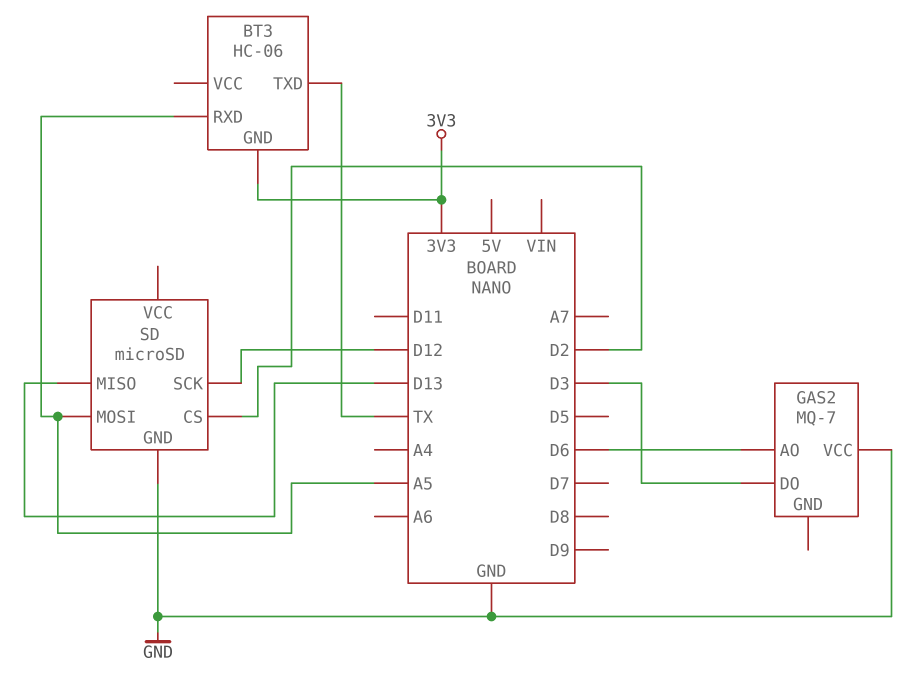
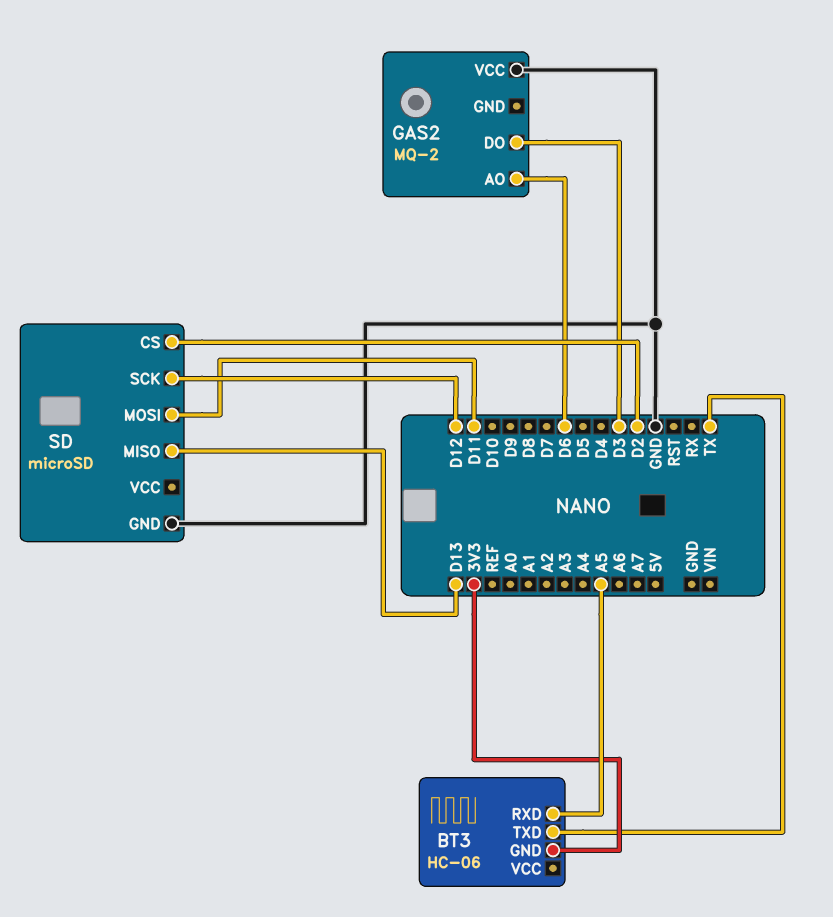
GAS2: MQ-7 -> MQ-2
SD pin MOSI: A5 -> D11

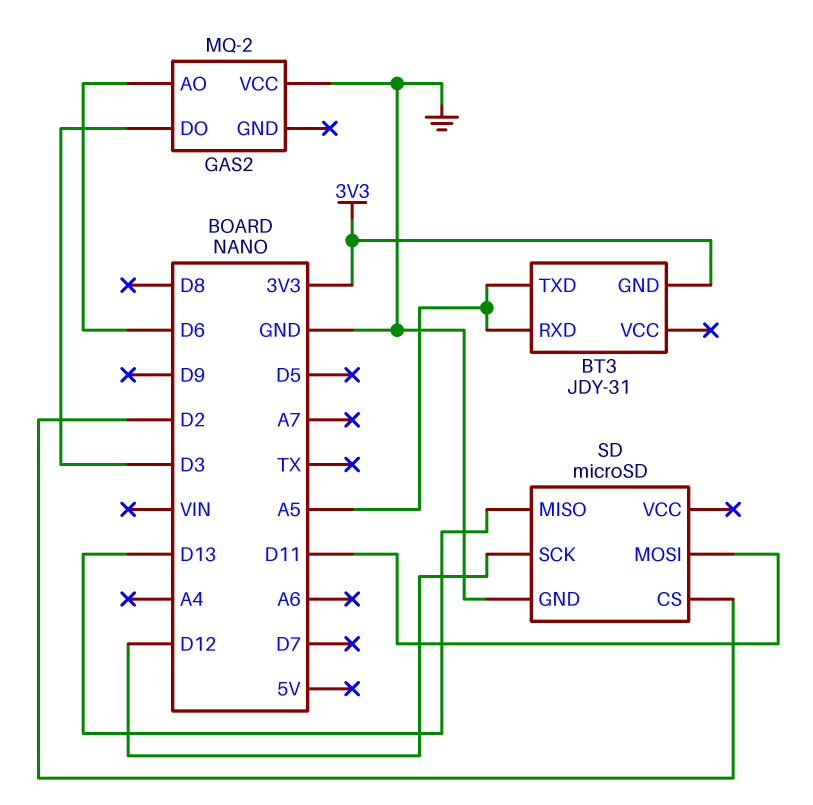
BT3: HC-06 -> JDY-31
BT3 pin TXD: TX -> A5

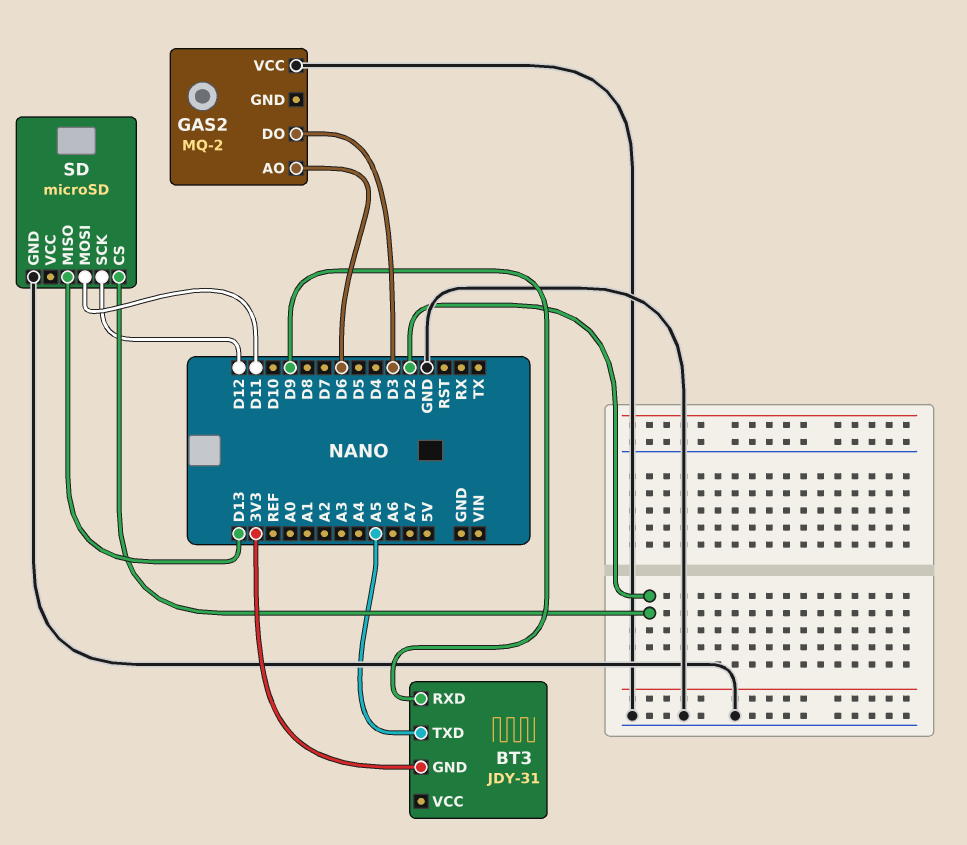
BT3 pin RXD: A5 -> D9

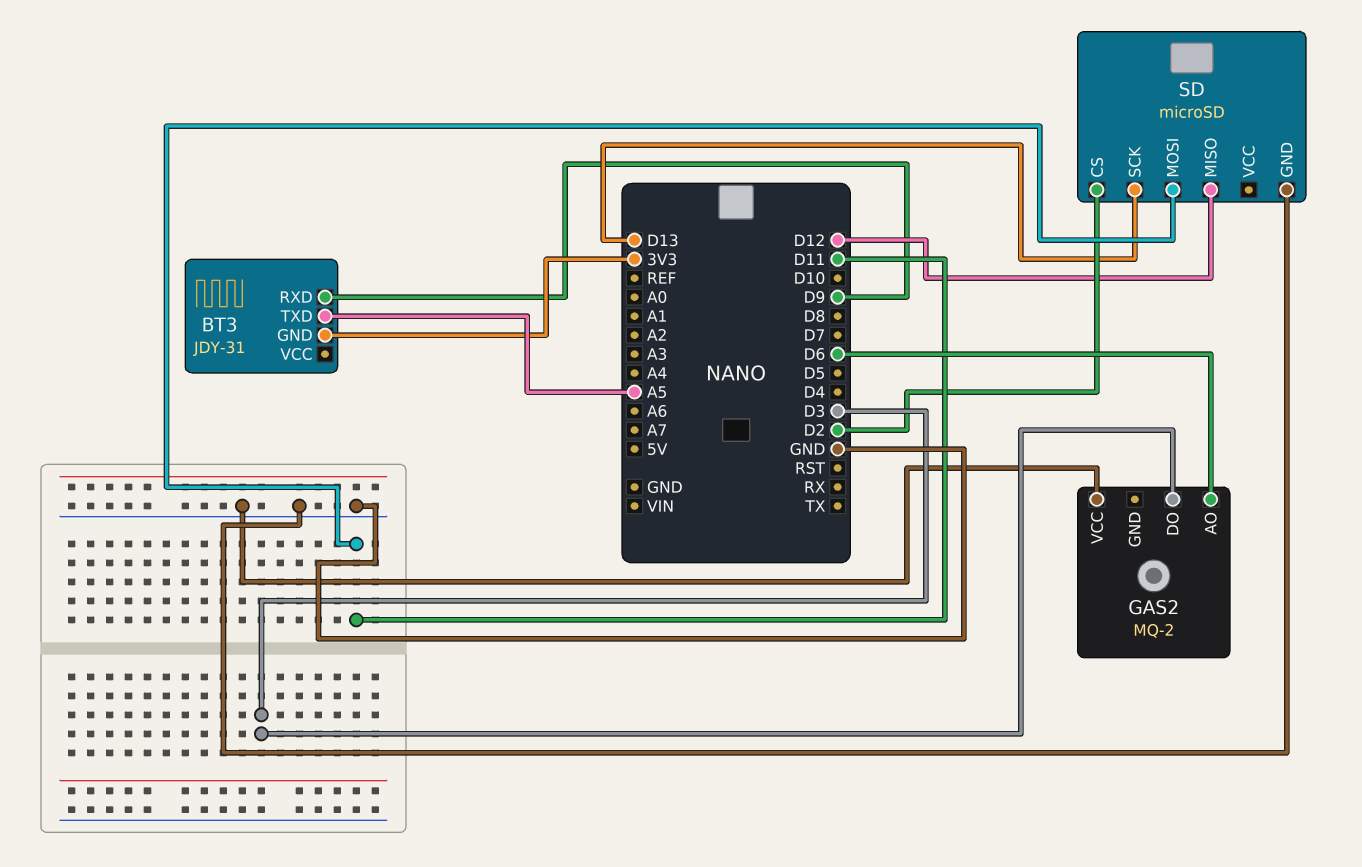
SD pin MISO: D13 -> D12
SD pin SCK: D12 -> D13

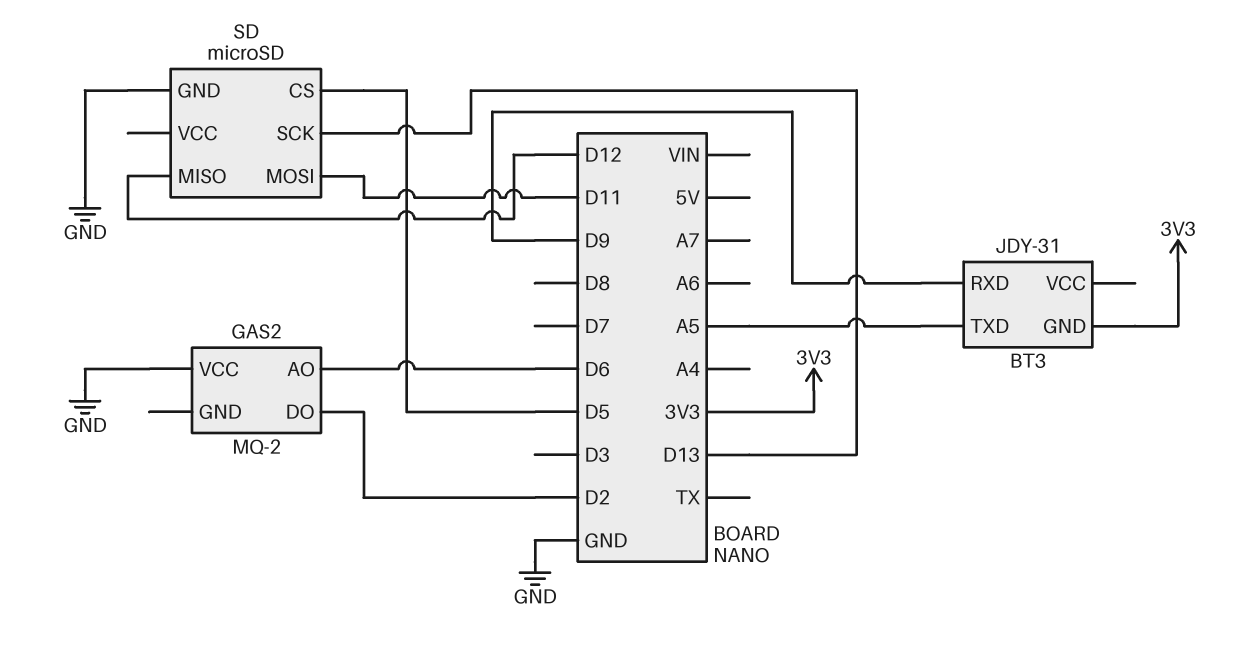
GAS2 pin DO: D3 -> D2
SD pin CS: D2 -> D5

